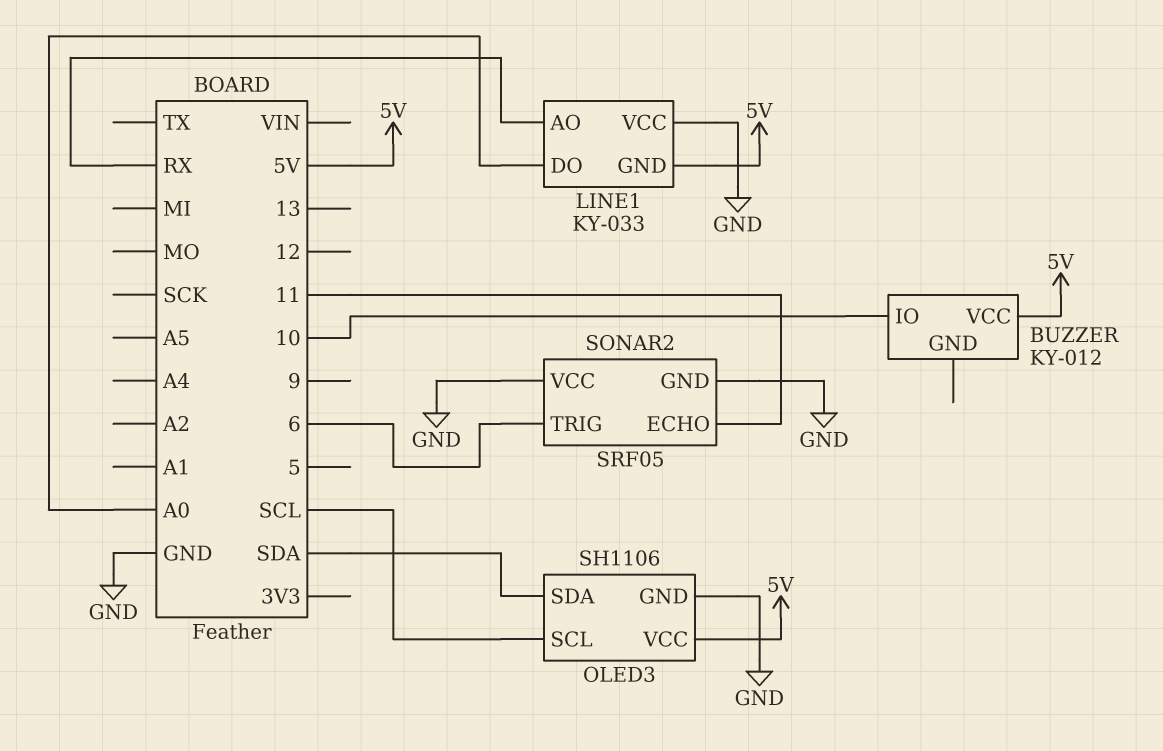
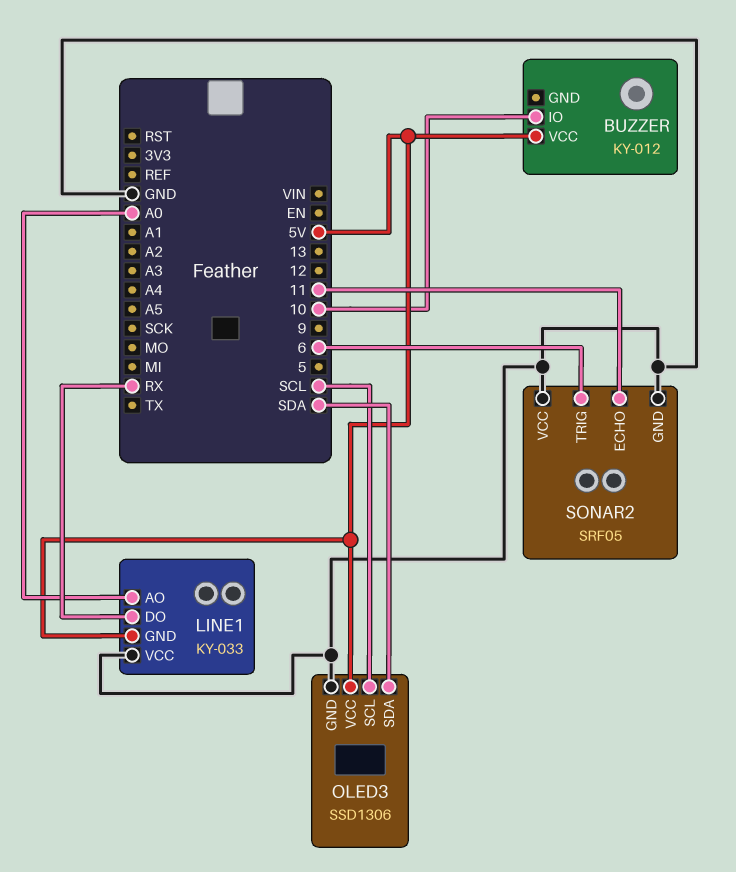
LINE1 pin AO: RX -> A0
LINE1 pin DO: A0 -> RX
OLED3: SH1106 -> SSD1306

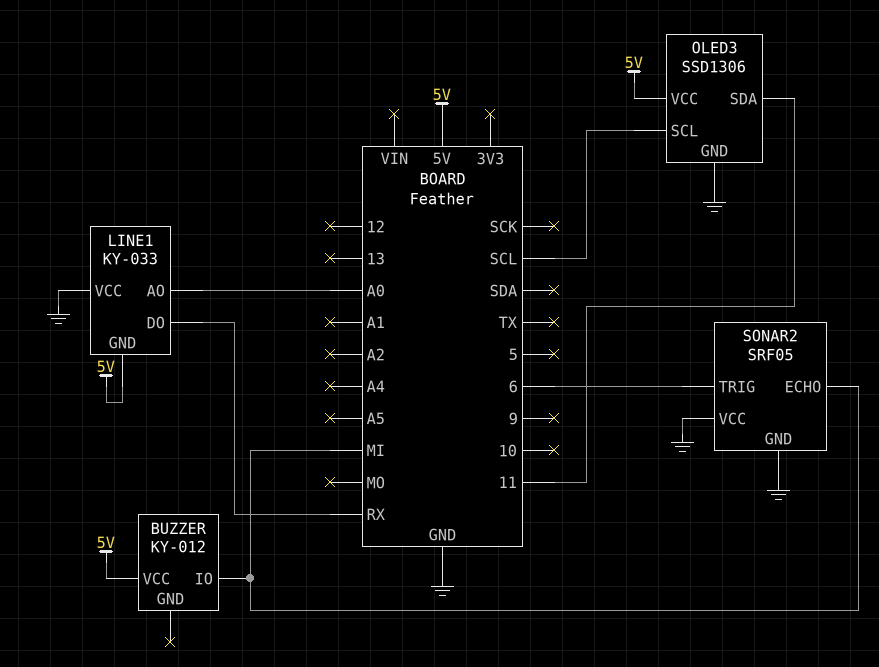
BUZZER pin IO: 10 -> MI
OLED3 pin SDA: SDA -> 11
SONAR2 pin ECHO: 11 -> MI

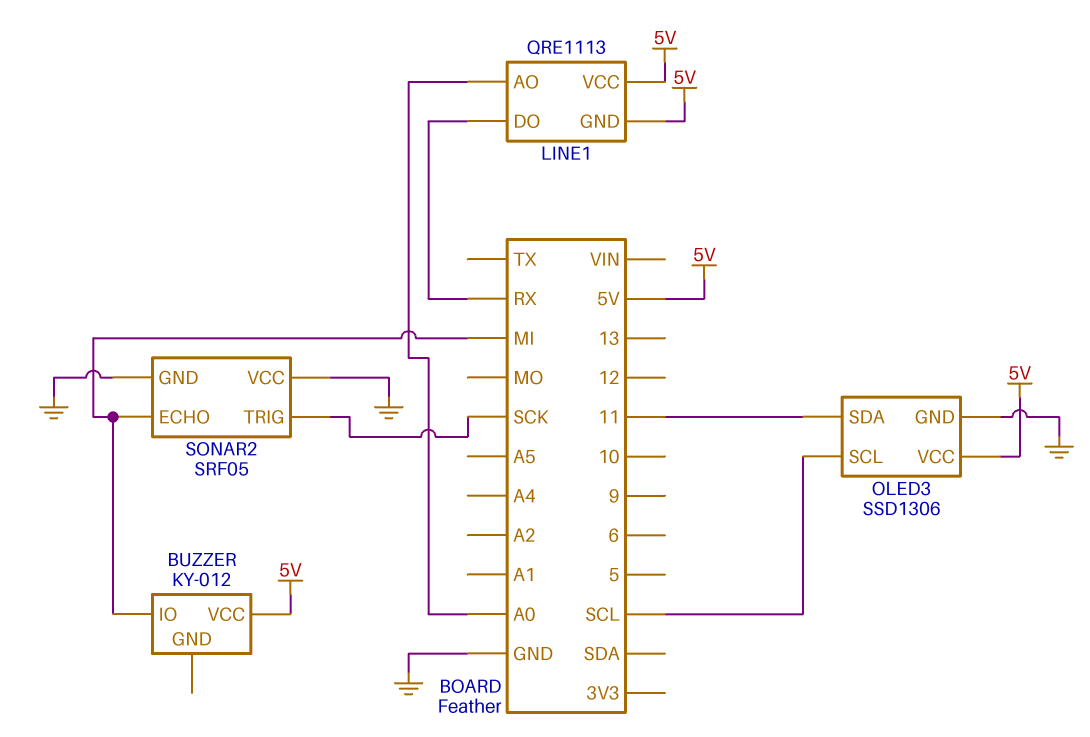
LINE1: KY-033 -> QRE1113
LINE1 pin VCC: GND -> 5V
SONAR2 pin TRIG: 6 -> SCK

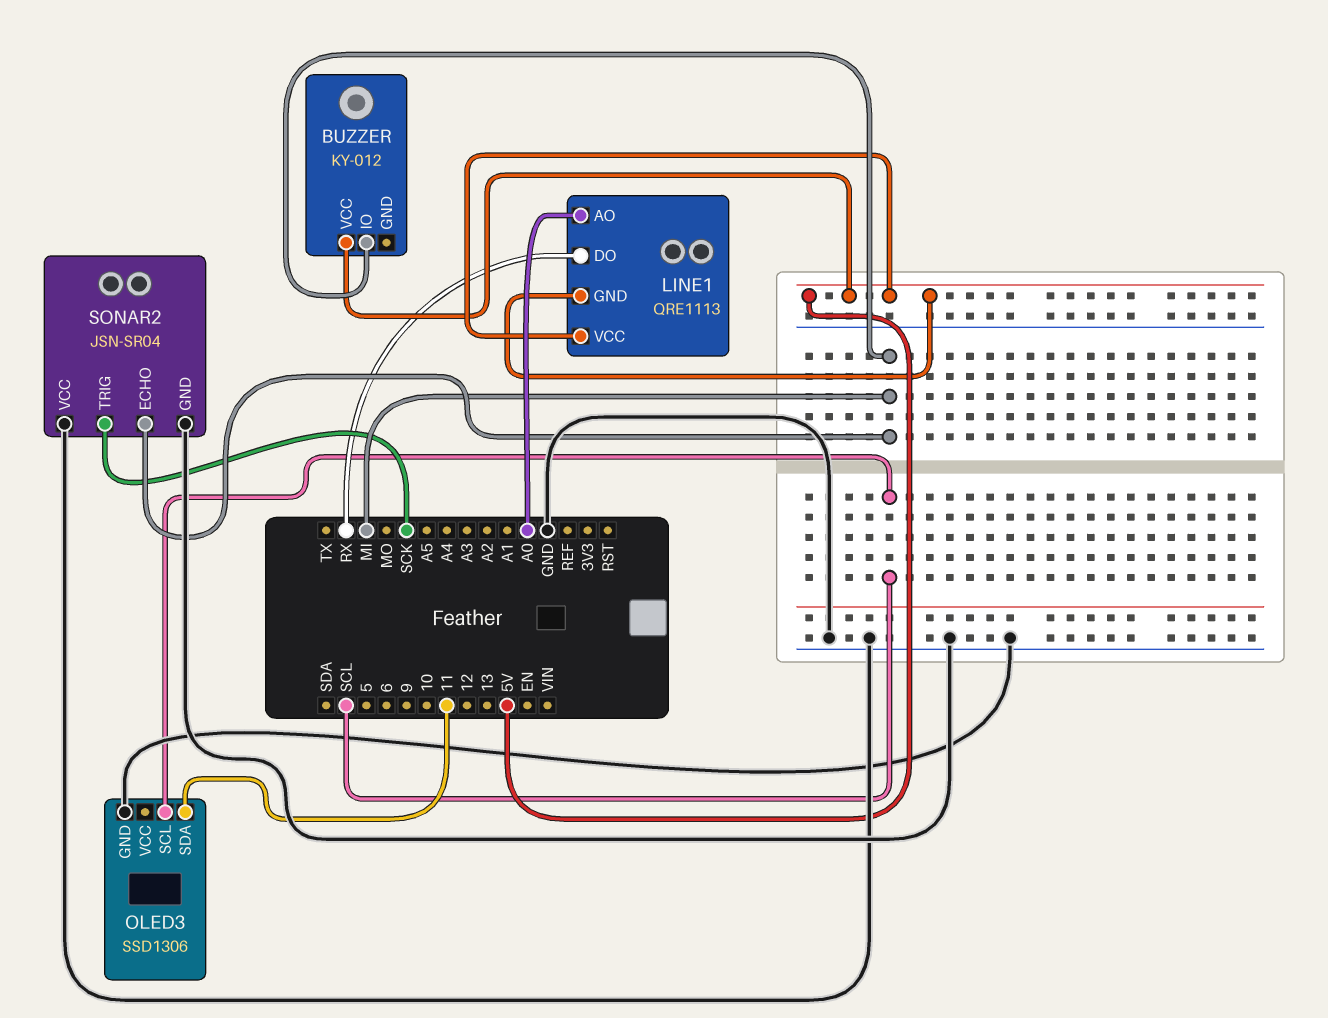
OLED3 pin VCC: 5V -> none
SONAR2: SRF05 -> JSN-SR04

